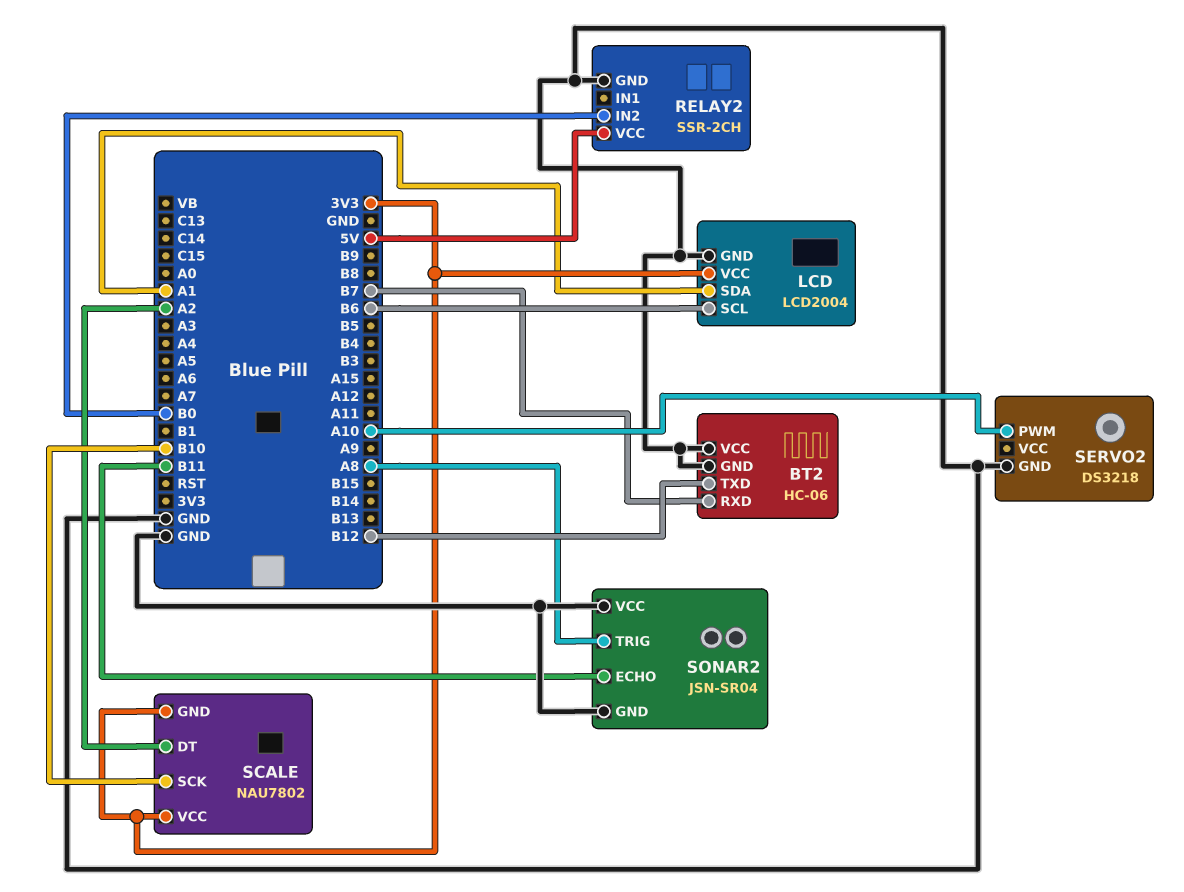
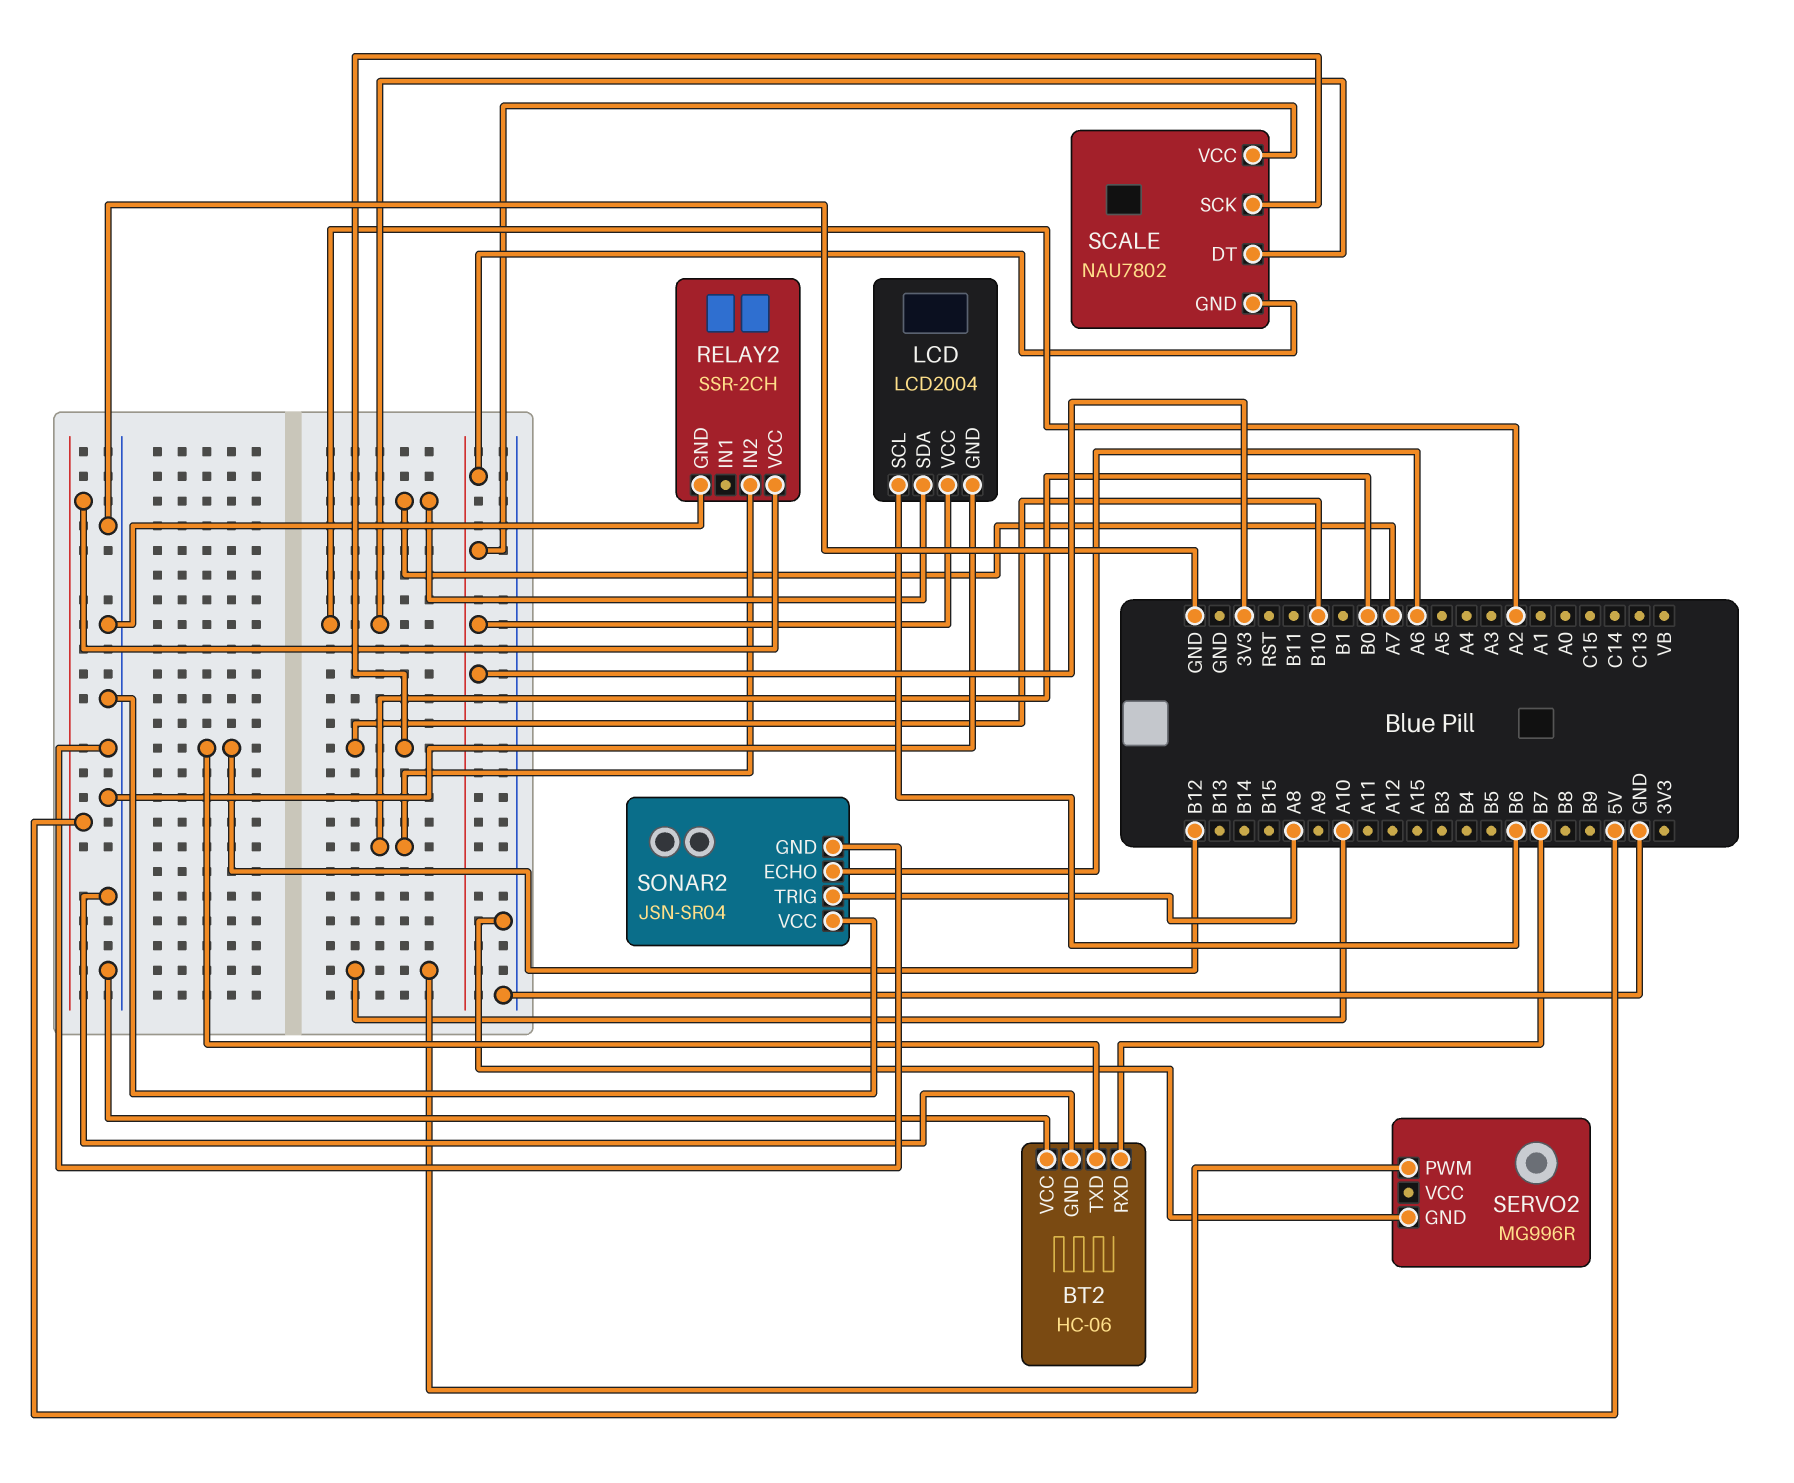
LCD pin SDA: A1 -> A7
SERVO2: DS3218 -> MG996R
SONAR2 pin ECHO: B11 -> A6

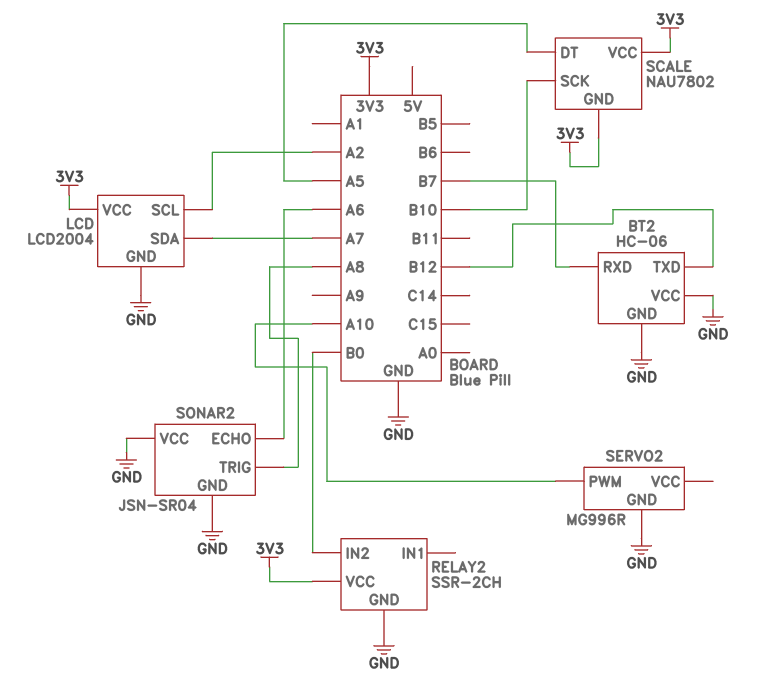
LCD pin SCL: B6 -> A2
RELAY2 pin VCC: 5V -> 3V3
SCALE pin DT: A2 -> A5

